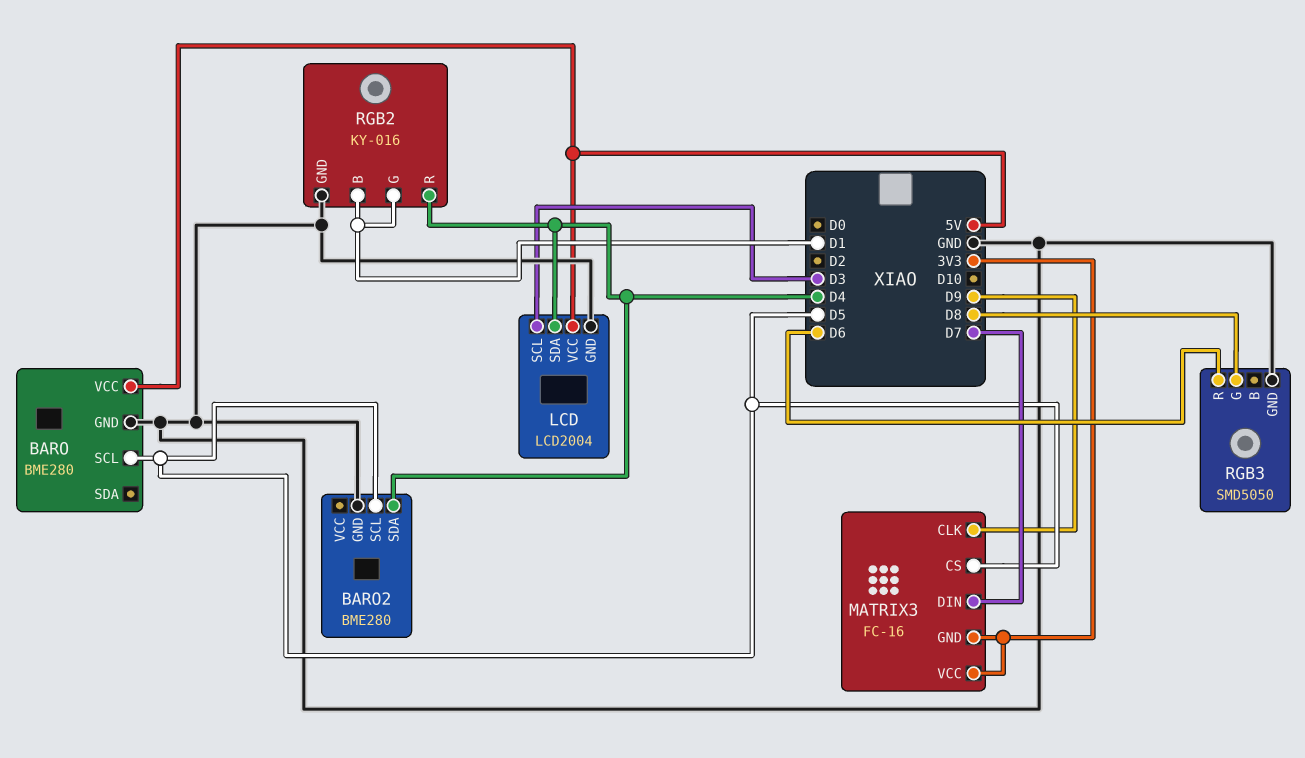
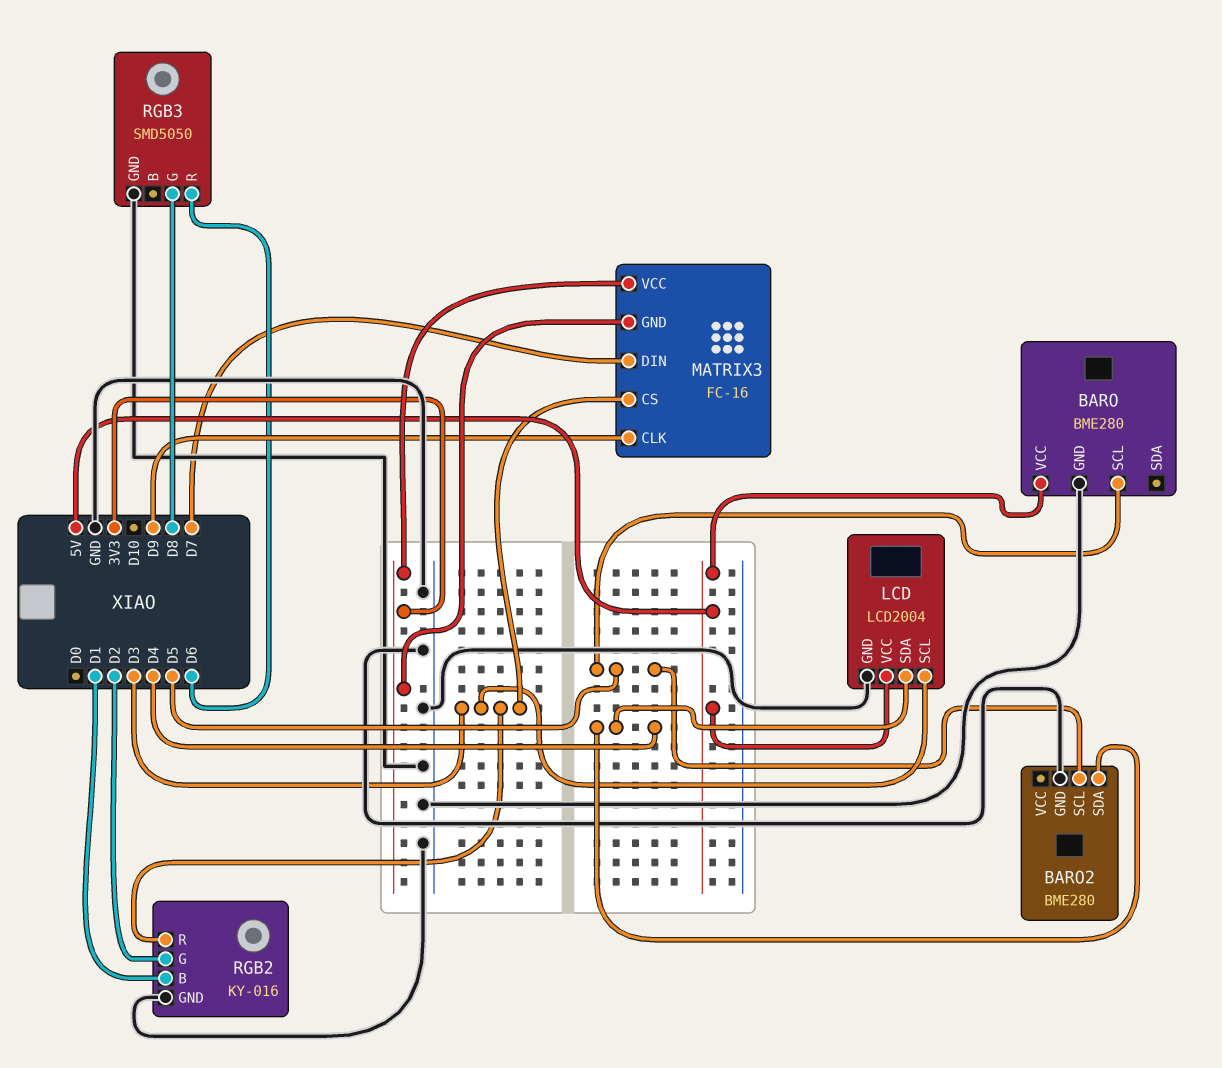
MATRIX3 pin CS: D5 -> D3
RGB2 pin G: D1 -> D2
RGB2 pin R: D4 -> D3

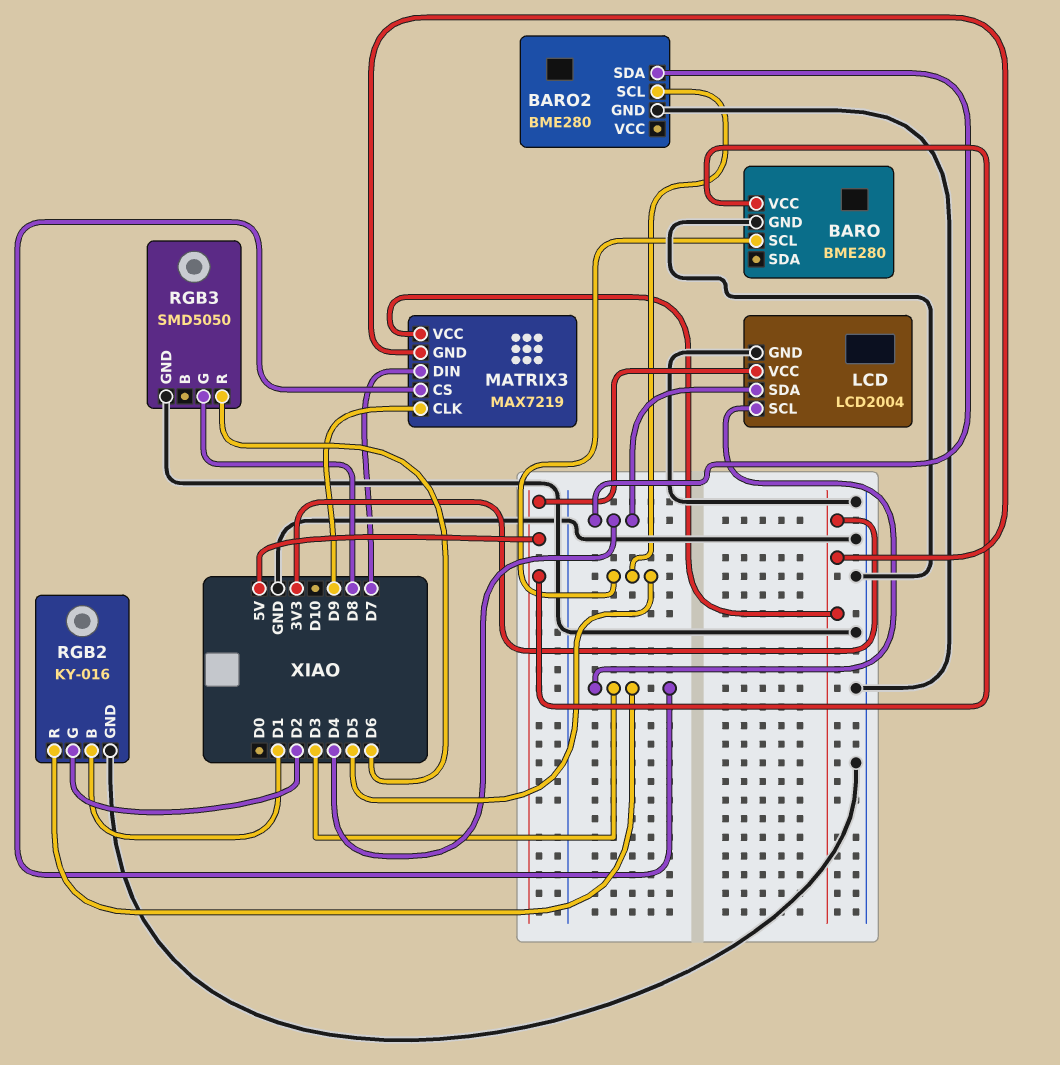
MATRIX3: FC-16 -> MAX7219

